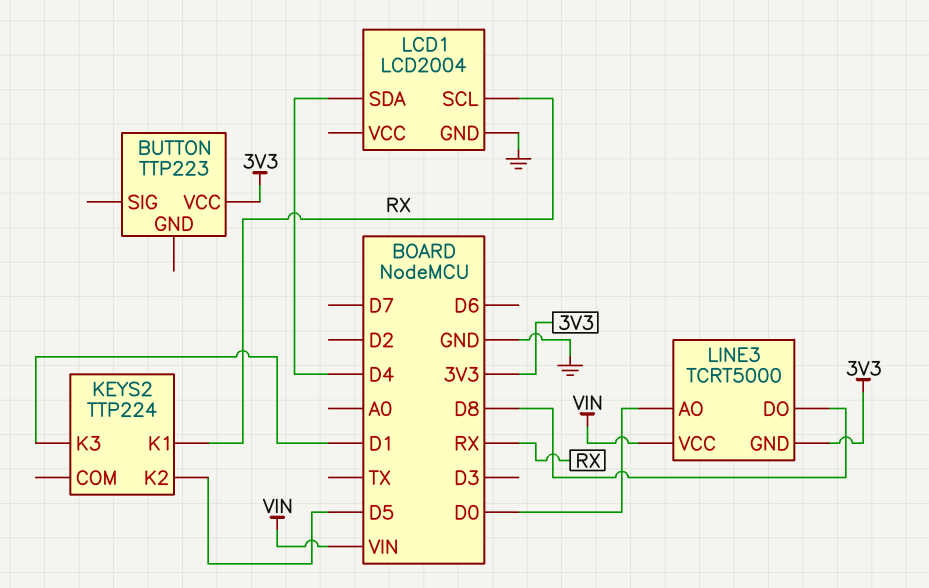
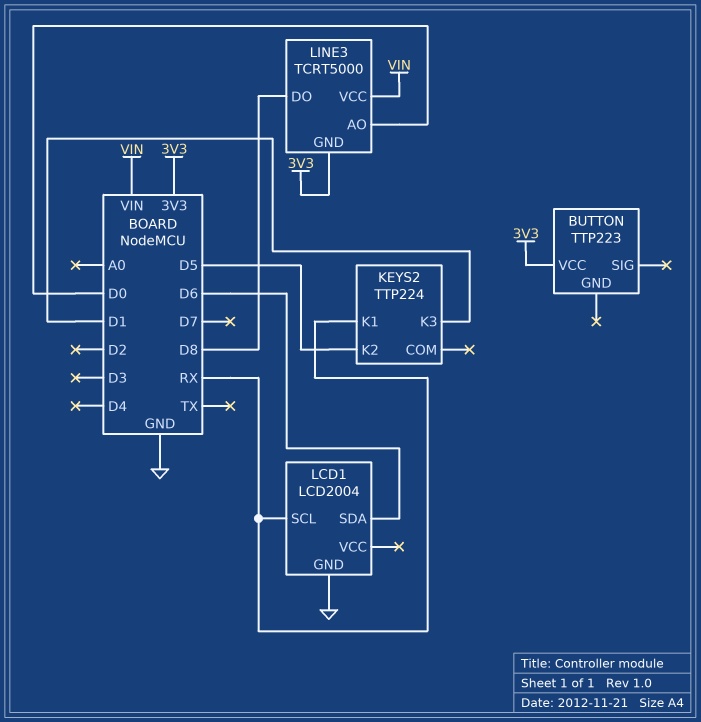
LCD1 pin SDA: D4 -> D6

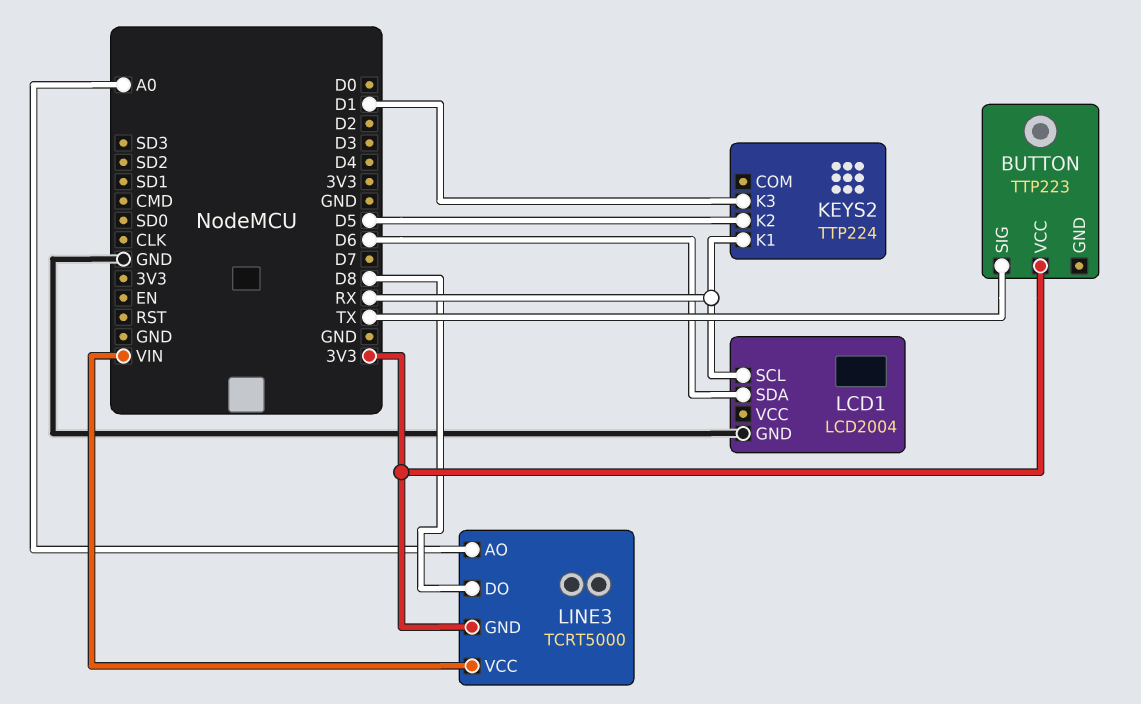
BUTTON pin SIG: none -> TX
LINE3 pin AO: D0 -> A0

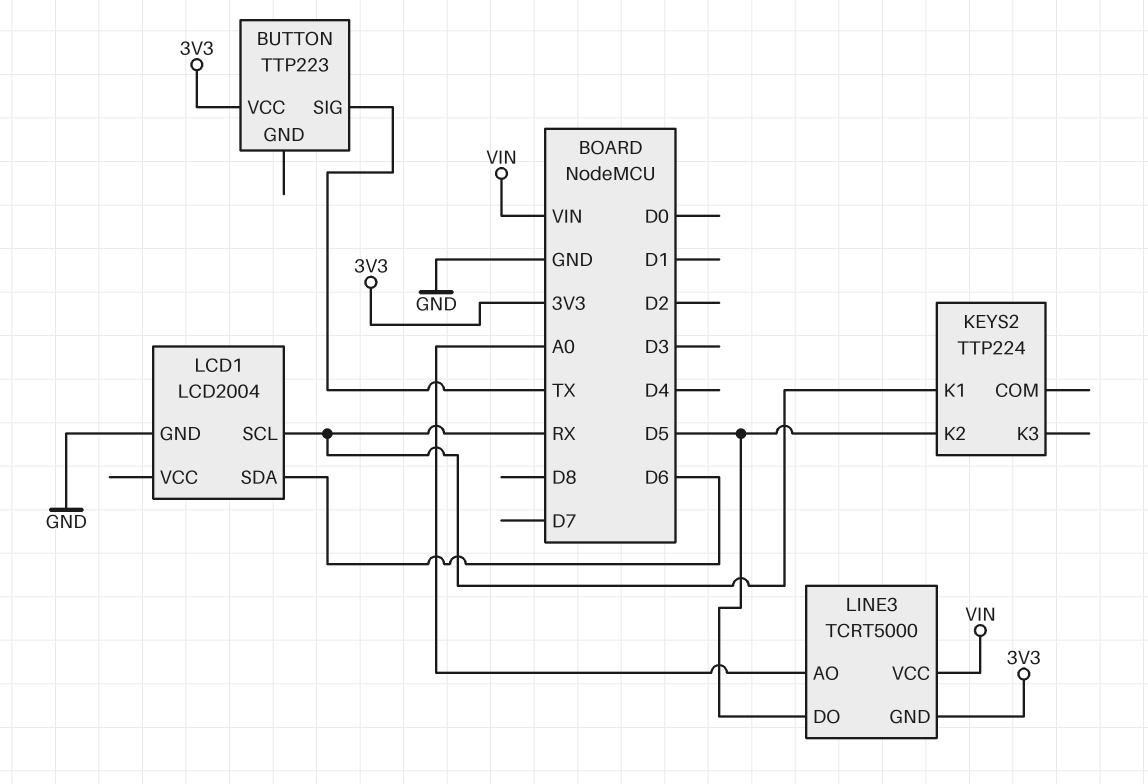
KEYS2 pin K3: D1 -> none
LINE3 pin DO: D8 -> D5

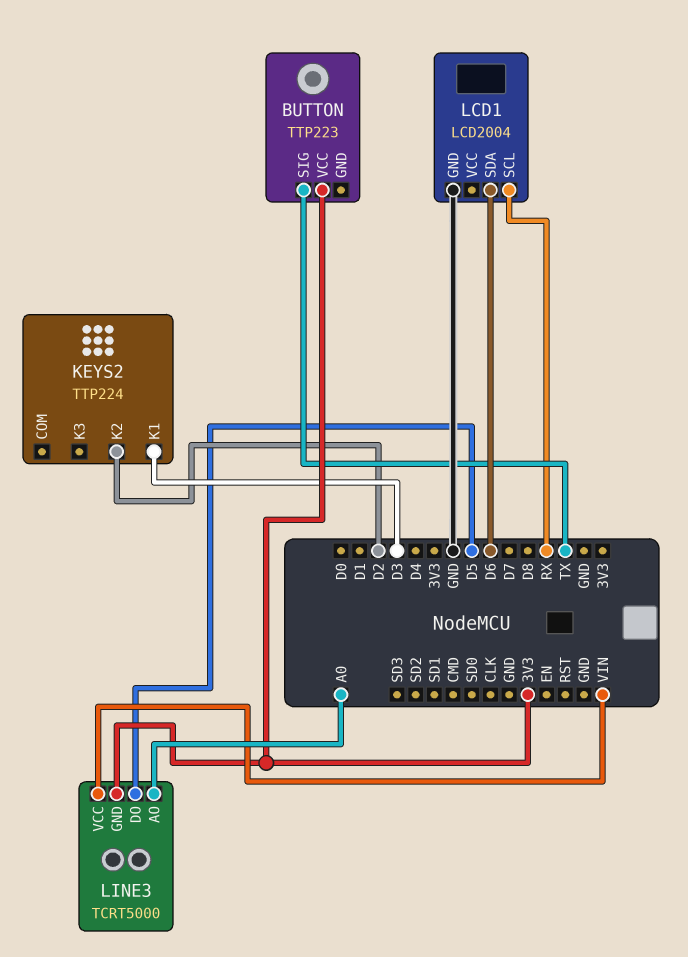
KEYS2 pin K1: RX -> D3
KEYS2 pin K2: D5 -> D2

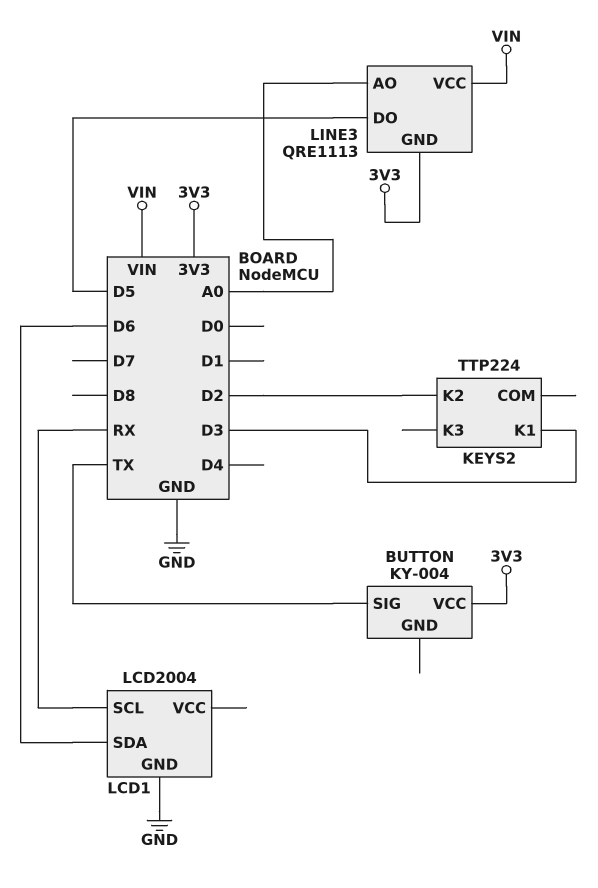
BUTTON: TTP223 -> KY-004
LINE3: TCRT5000 -> QRE1113

